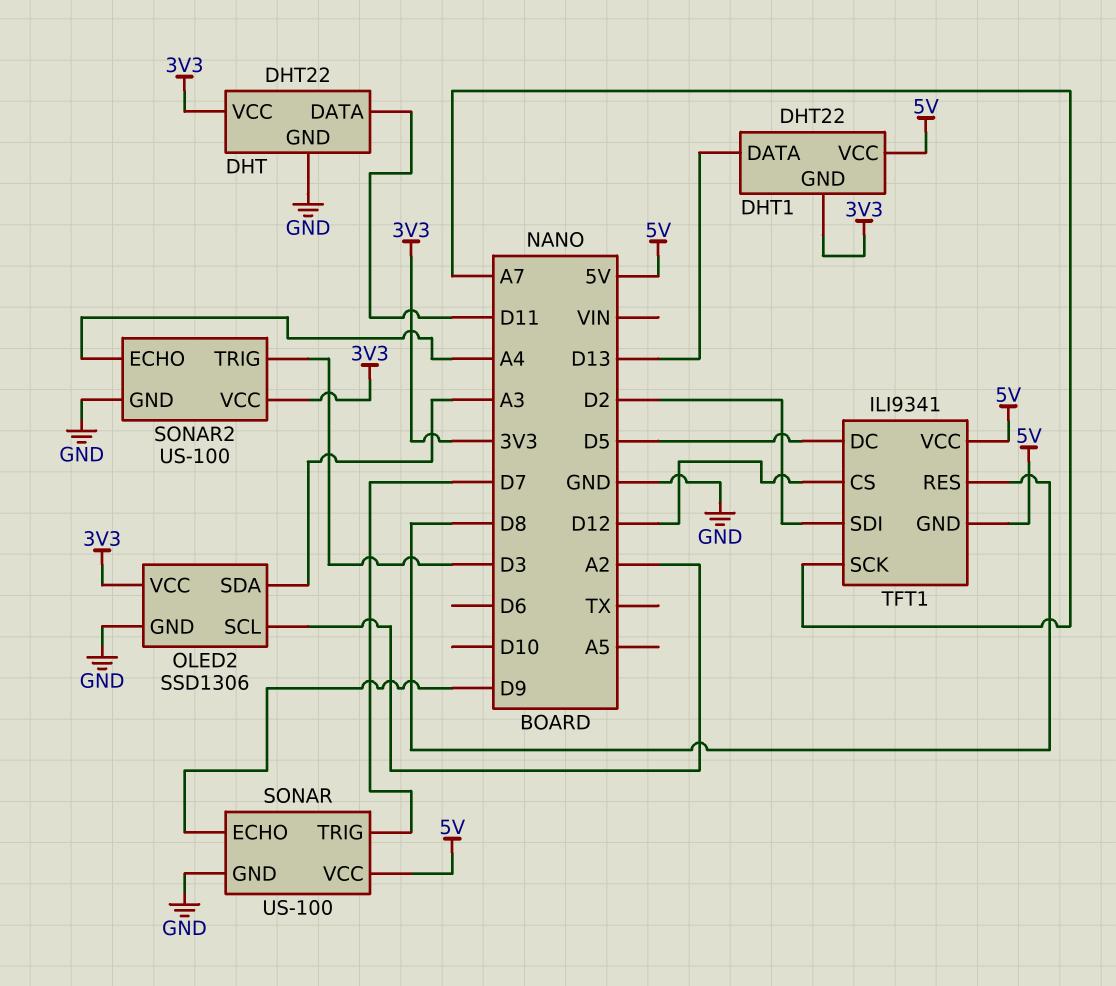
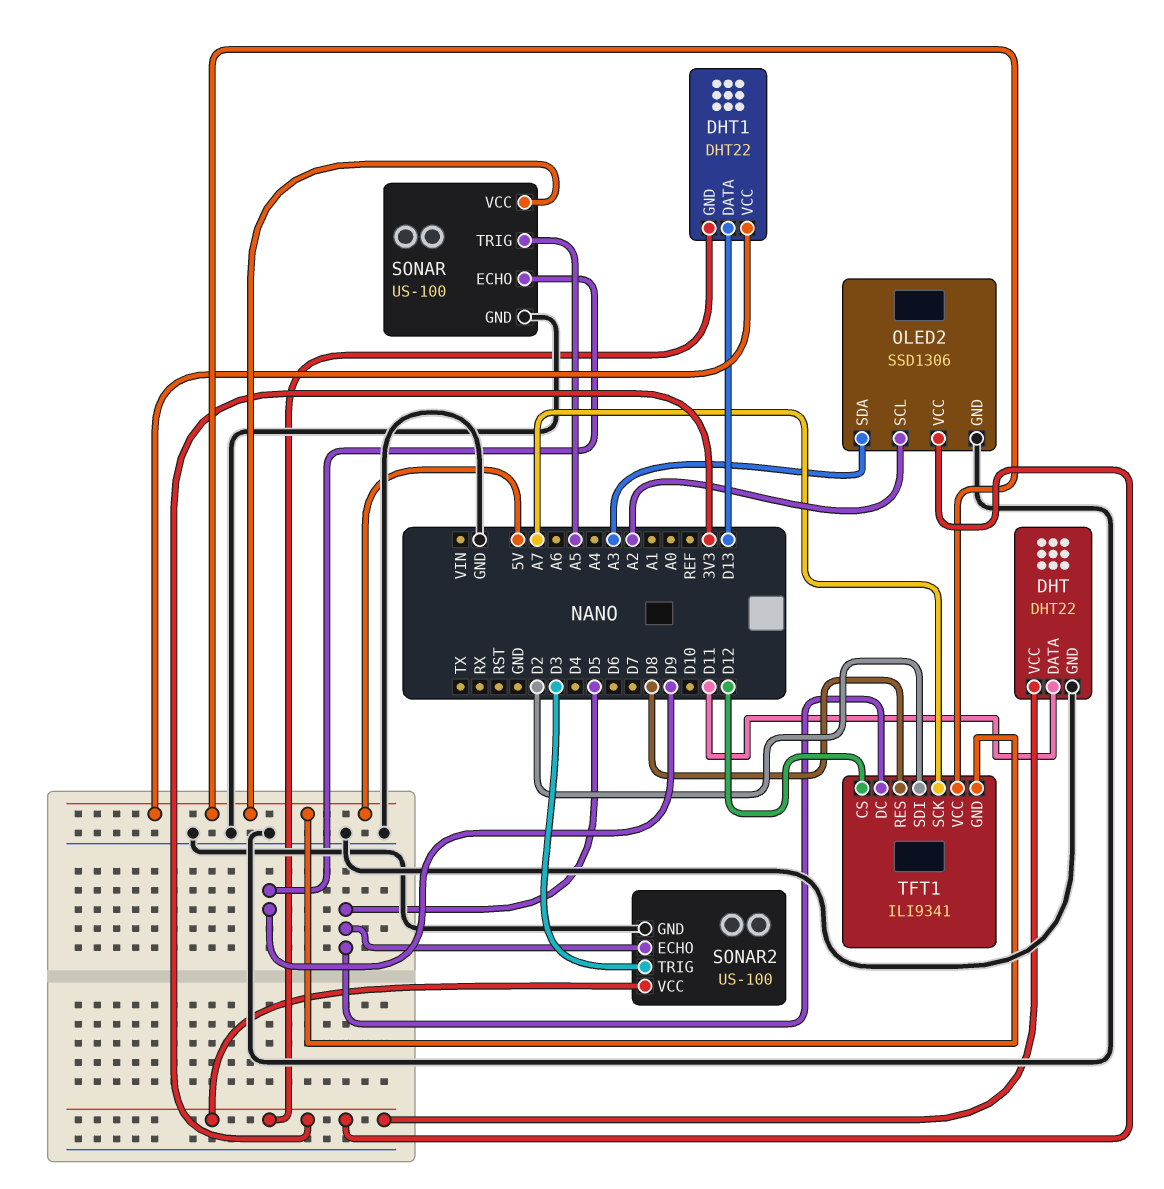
SONAR pin TRIG: D7 -> A5
SONAR2 pin ECHO: A4 -> D5

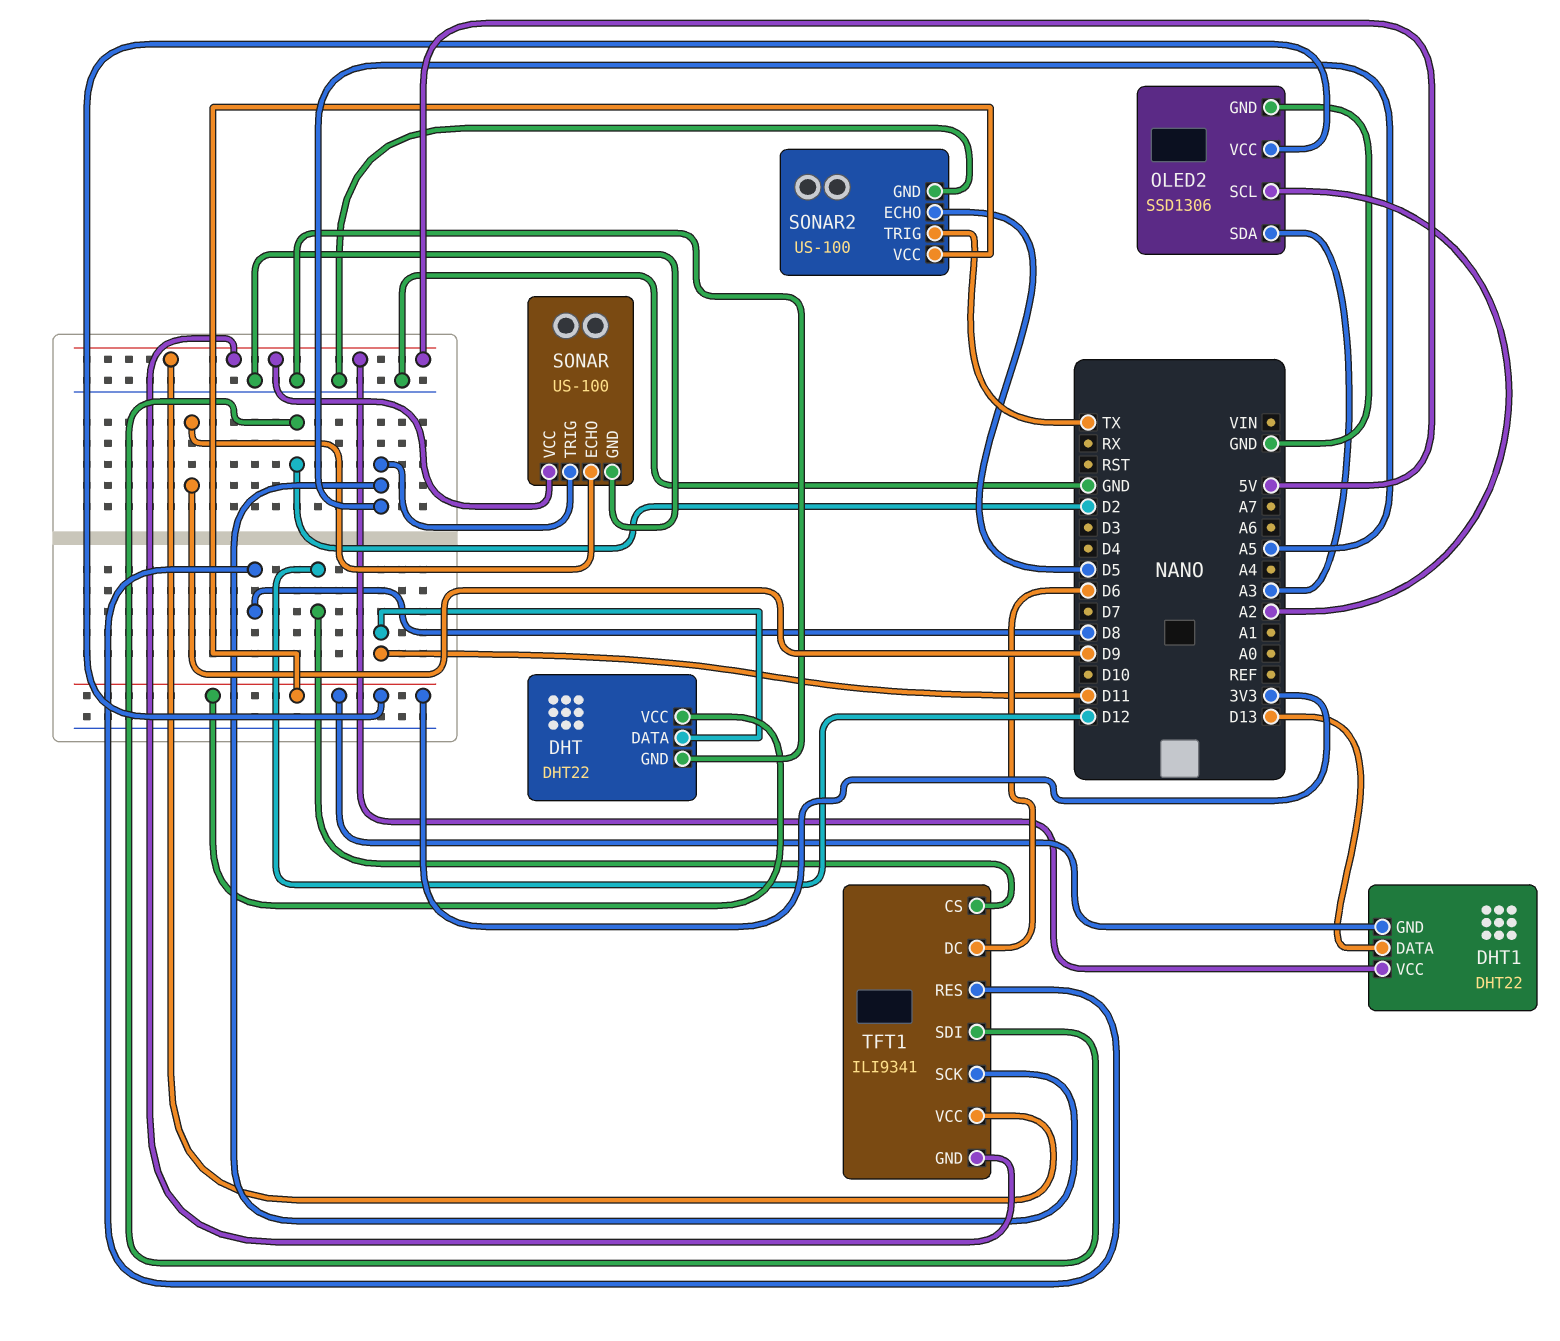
SONAR2 pin TRIG: D3 -> TX
TFT1 pin DC: D5 -> D6
TFT1 pin SCK: A7 -> A5

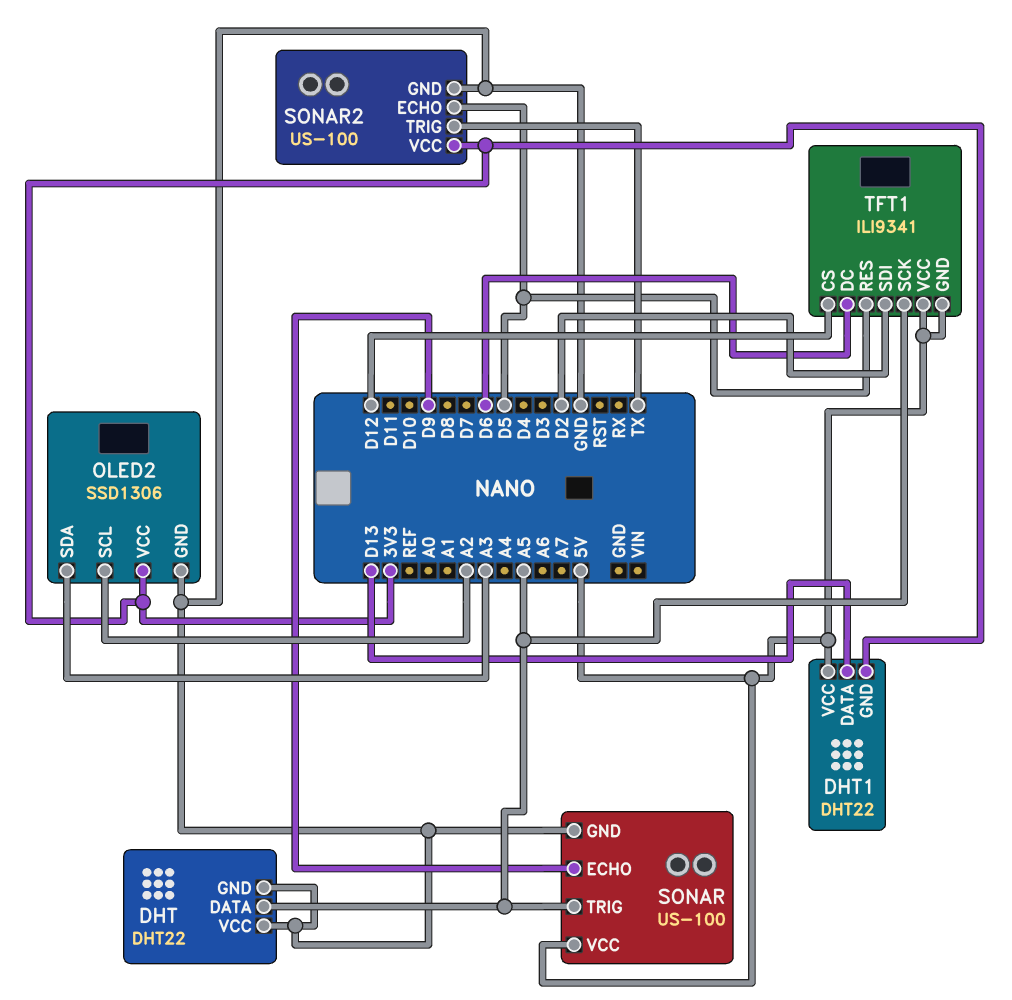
DHT pin DATA: D11 -> A5
DHT pin VCC: 3V3 -> GND
TFT1 pin RES: D8 -> D5

